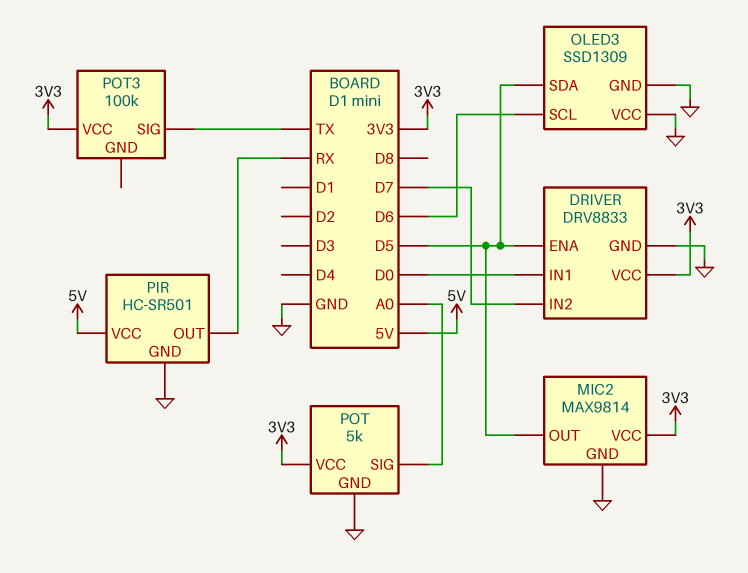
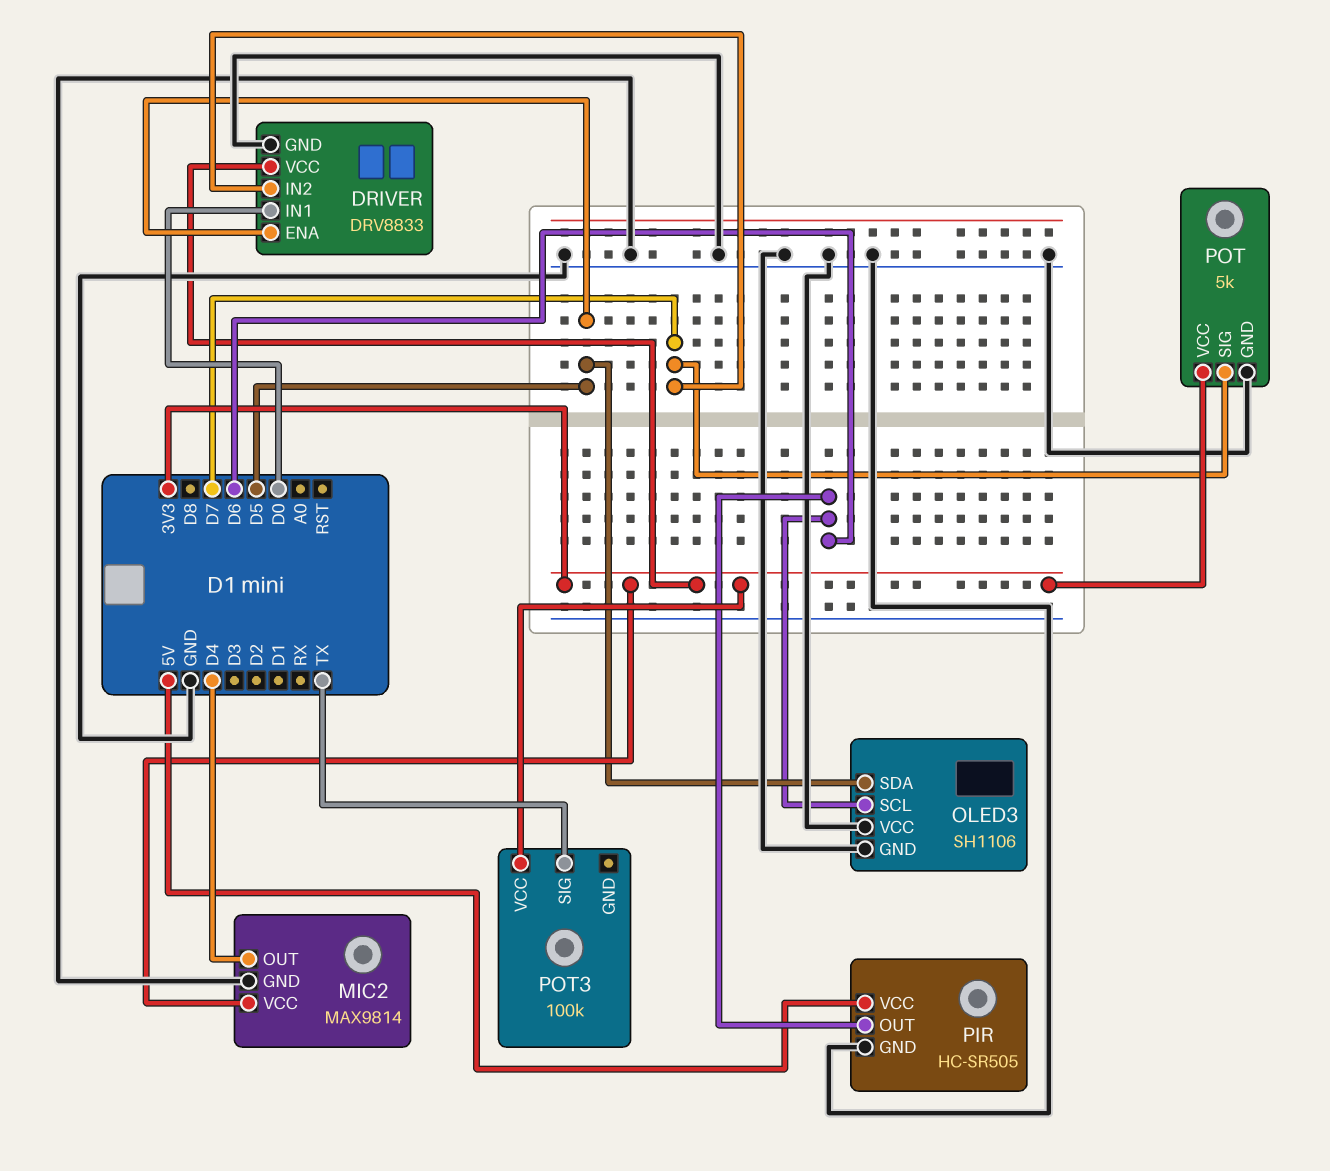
MIC2 pin OUT: D5 -> D4
OLED3: SSD1309 -> SH1106
PIR: HC-SR501 -> HC-SR505
PIR pin OUT: RX -> D6
POT pin SIG: A0 -> D7

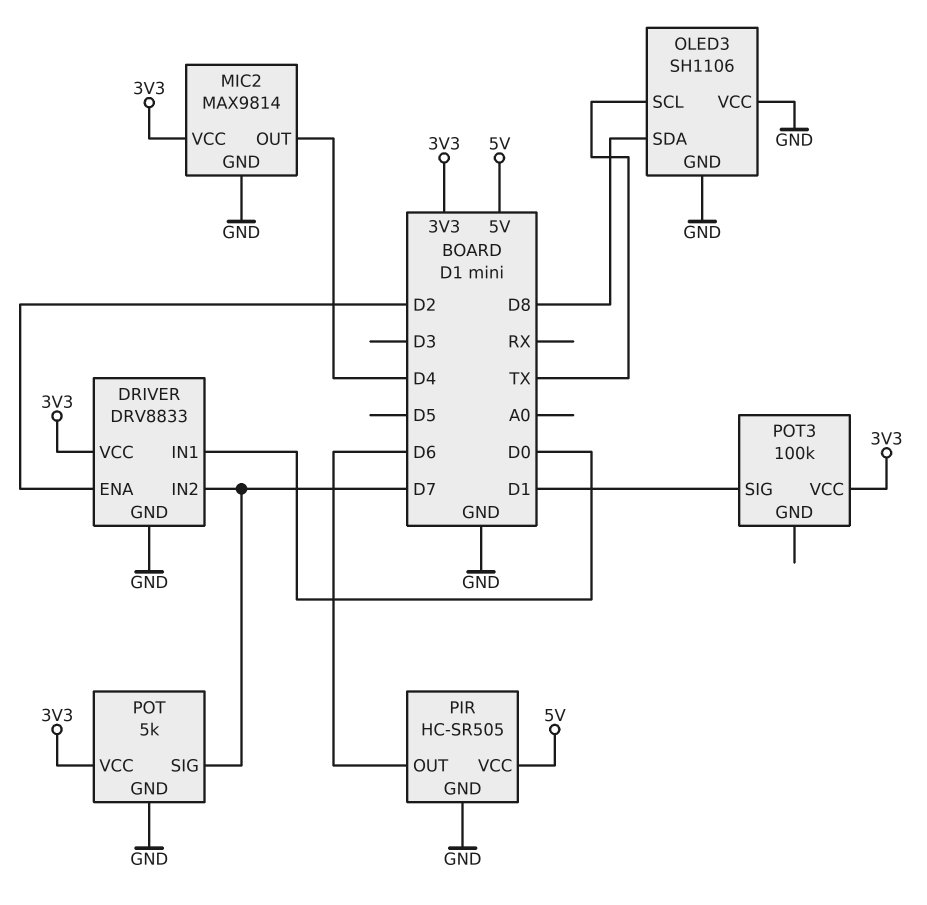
DRIVER pin ENA: D5 -> D2
OLED3 pin SCL: D6 -> TX
OLED3 pin SDA: D5 -> D8
POT3 pin SIG: TX -> D1

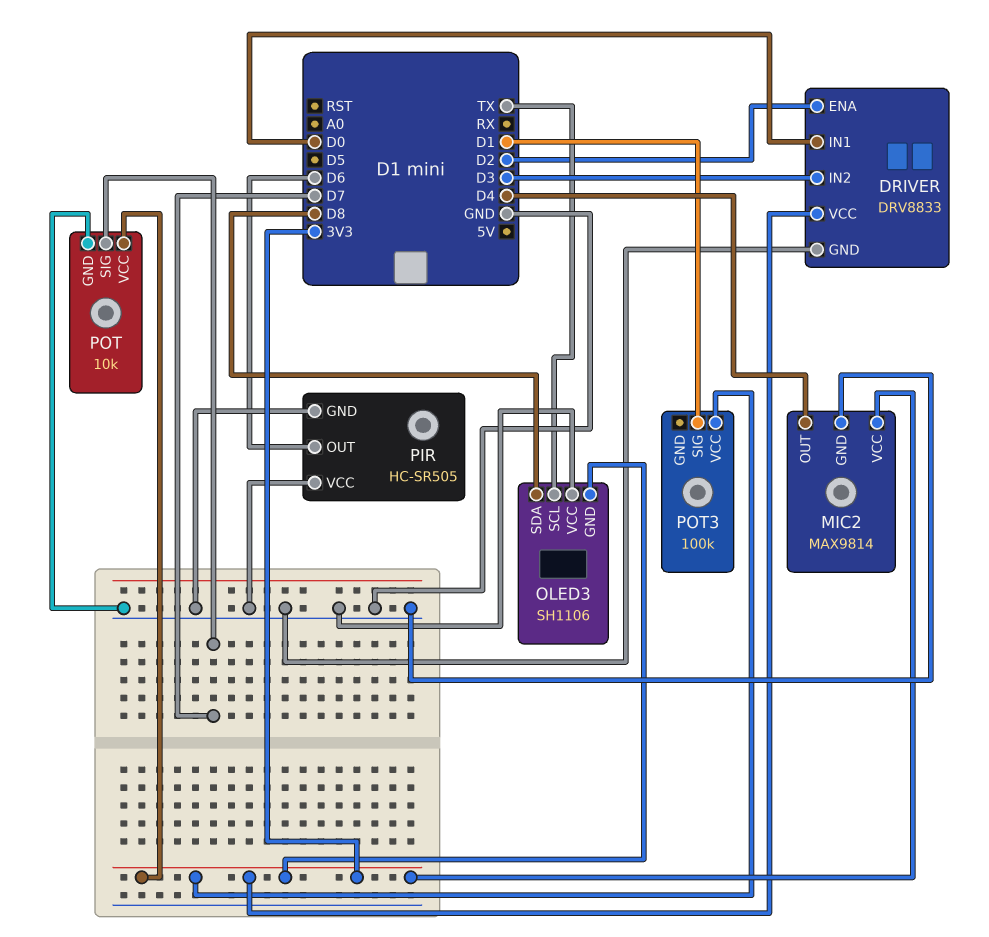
DRIVER pin IN2: D7 -> D3
OLED3 pin GND: GND -> 3V3
PIR pin VCC: 5V -> GND
POT: 5k -> 10k

